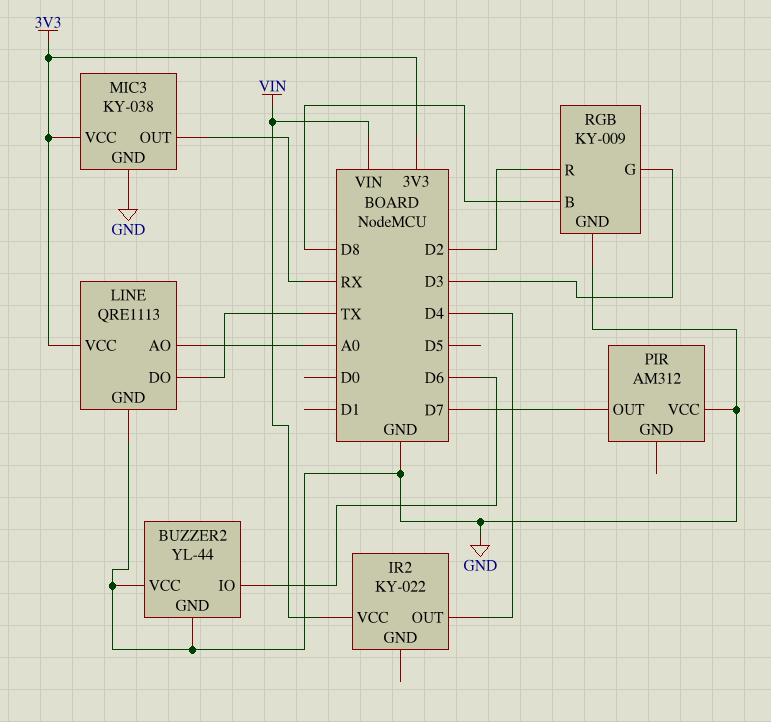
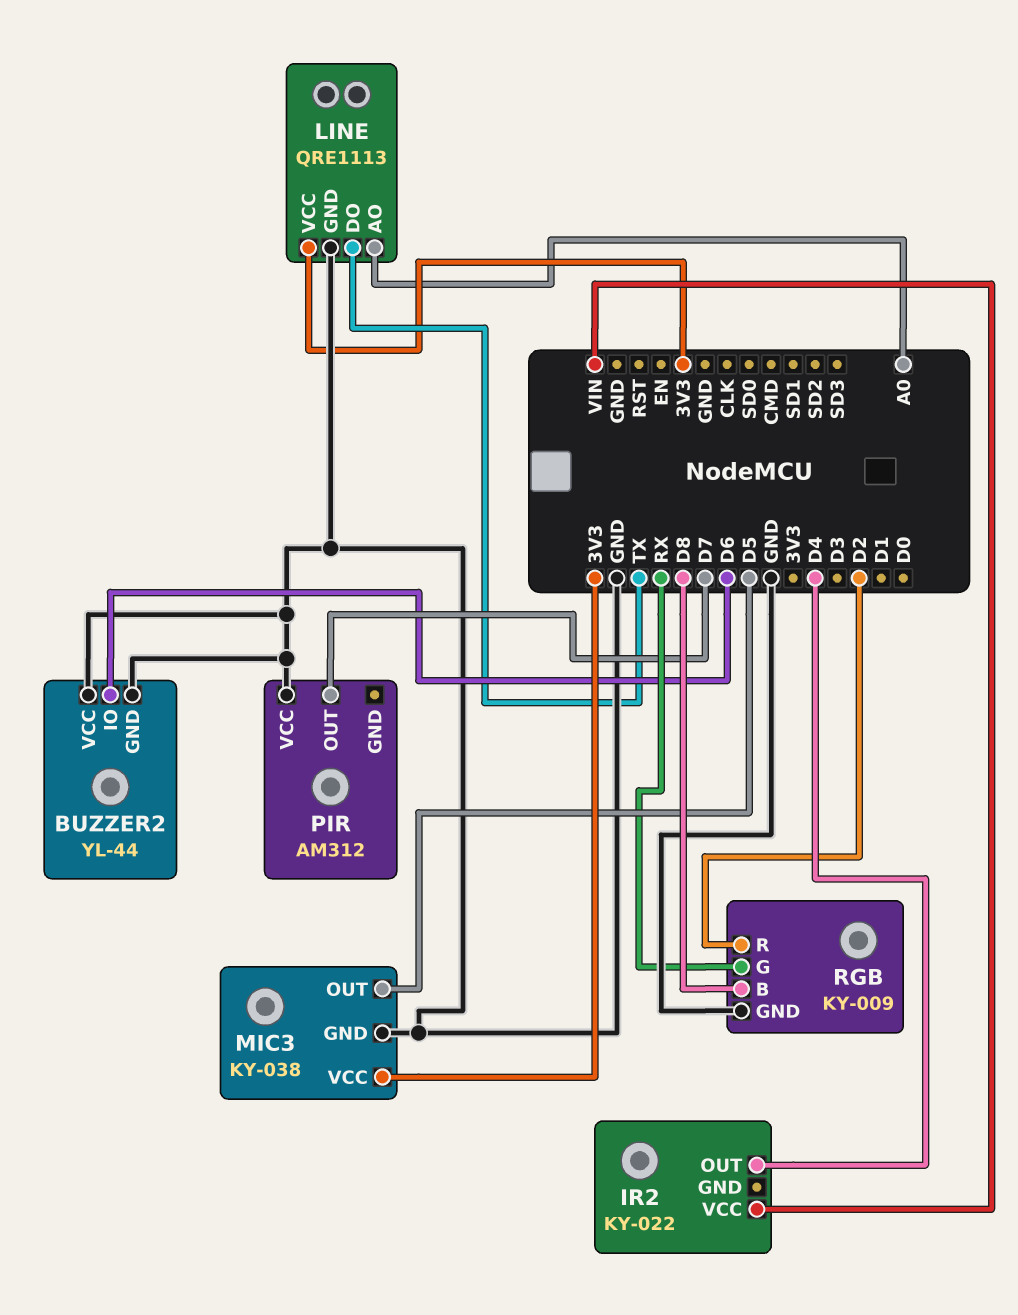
MIC3 pin OUT: RX -> D5
RGB pin G: D3 -> RX

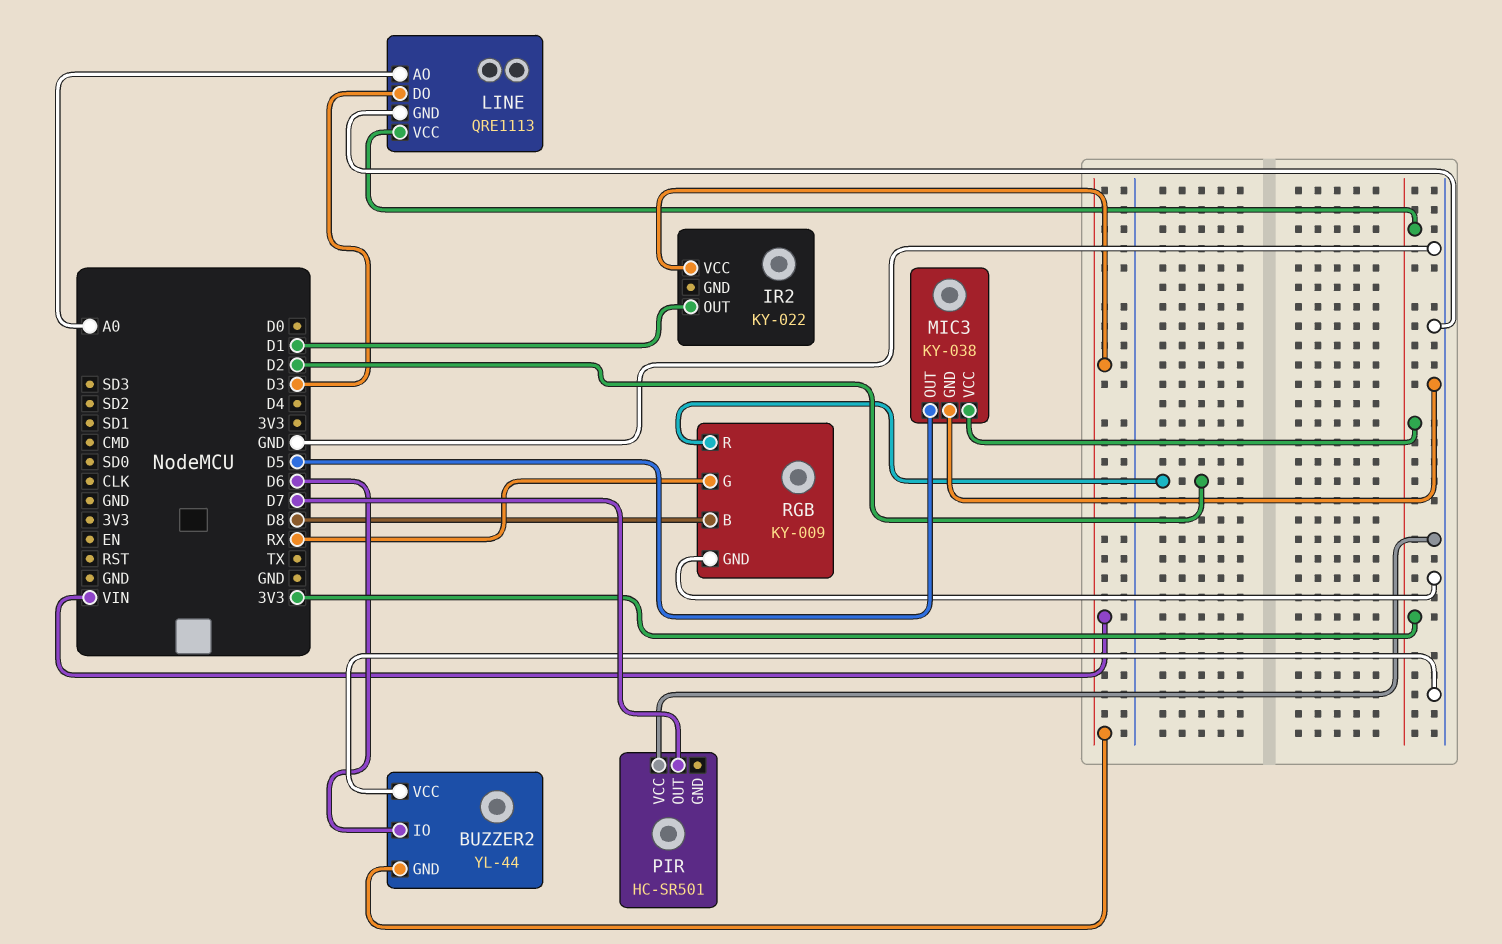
BUZZER2 pin GND: GND -> VIN
IR2 pin OUT: D4 -> D1
LINE pin DO: TX -> D3
PIR: AM312 -> HC-SR501

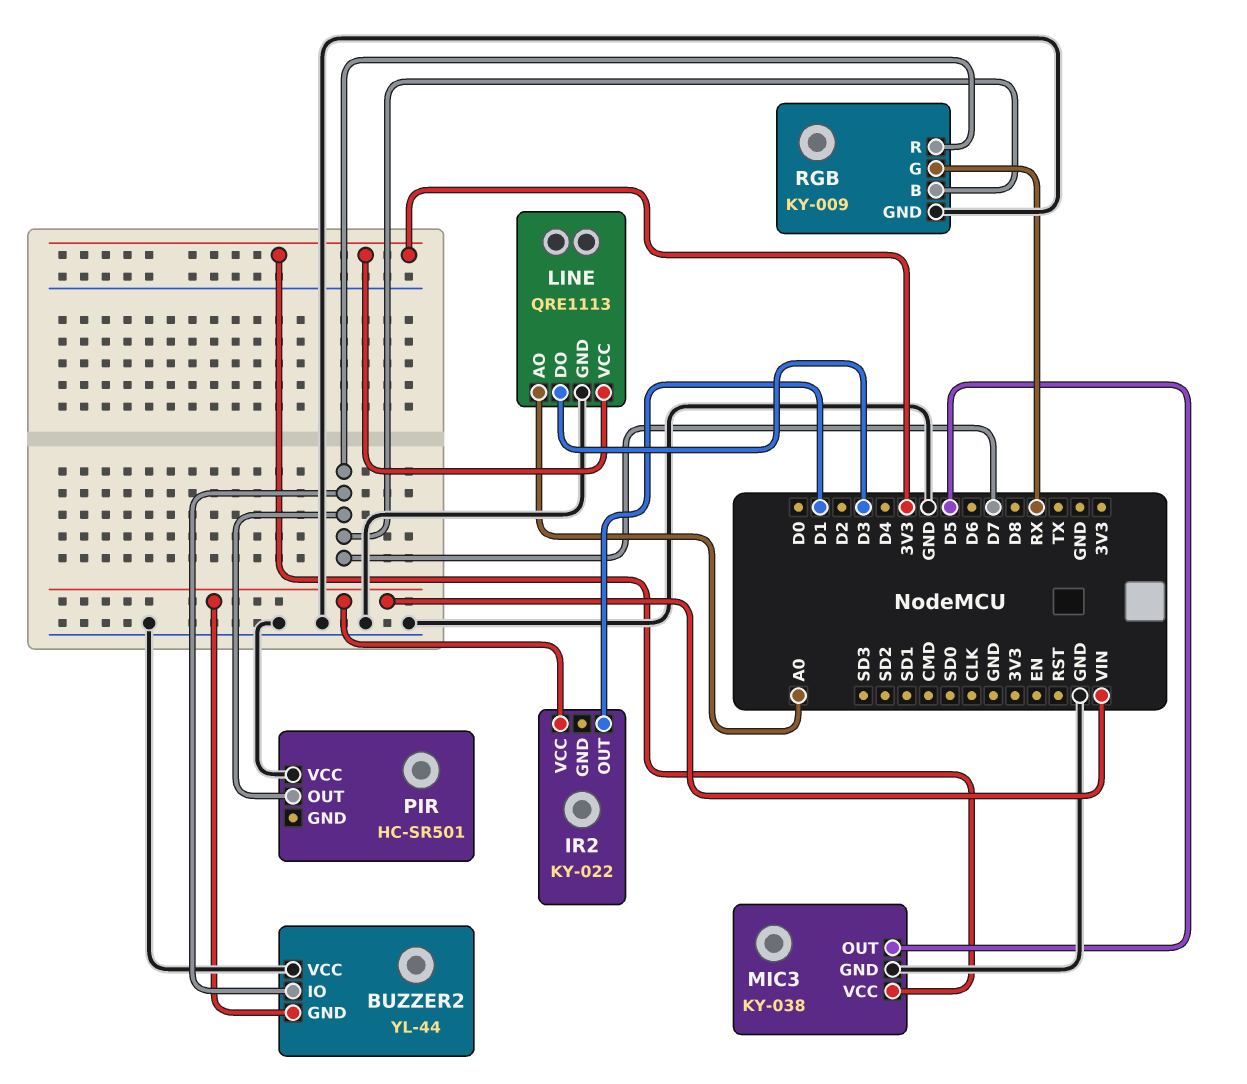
BUZZER2 pin IO: D6 -> D7
RGB pin B: D8 -> D7
RGB pin R: D2 -> D7

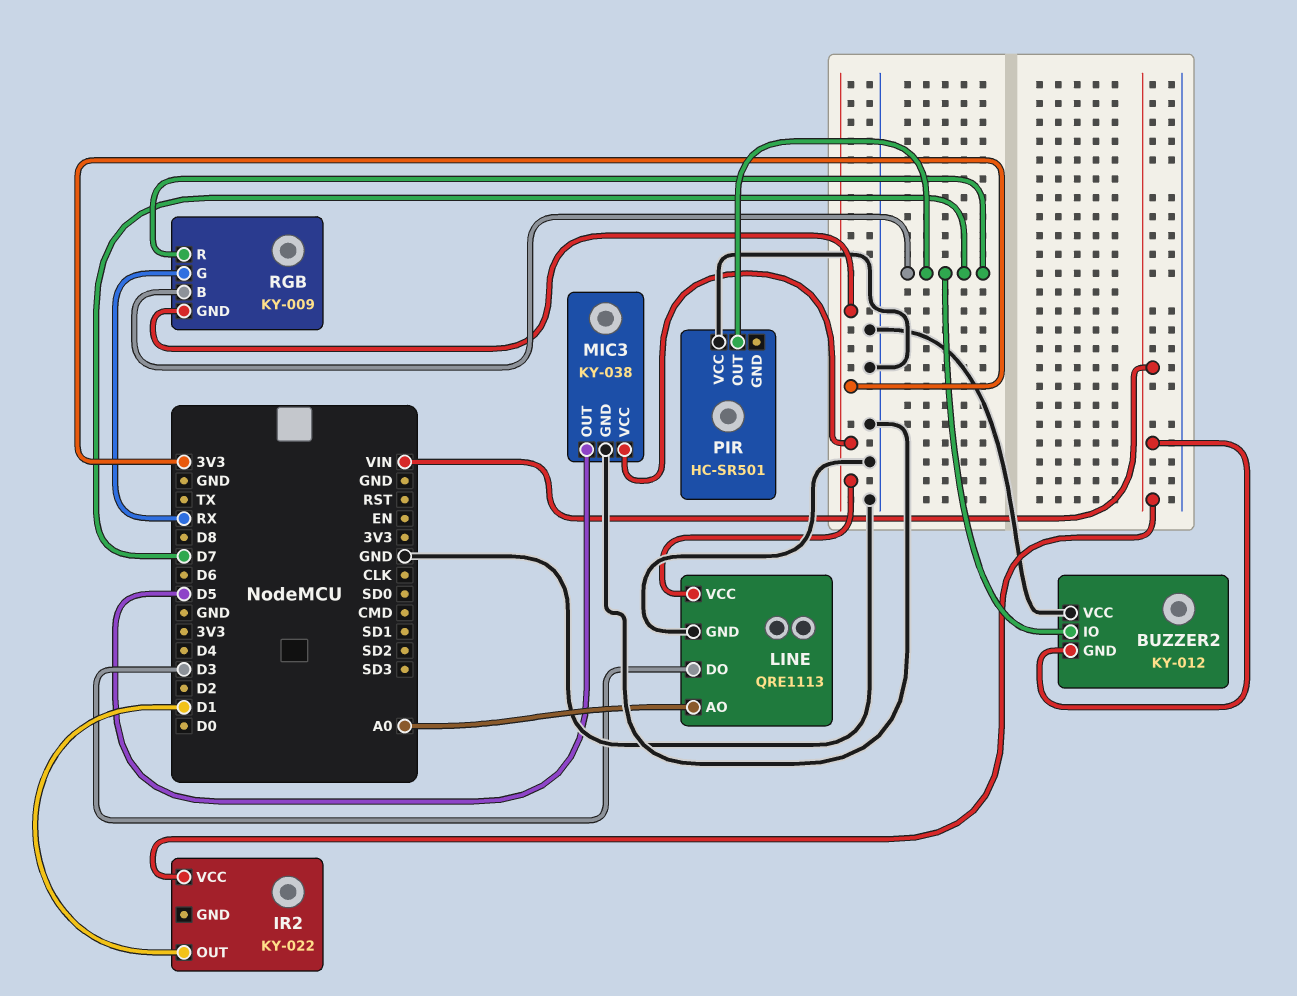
BUZZER2: YL-44 -> KY-012
RGB pin GND: GND -> 3V3

